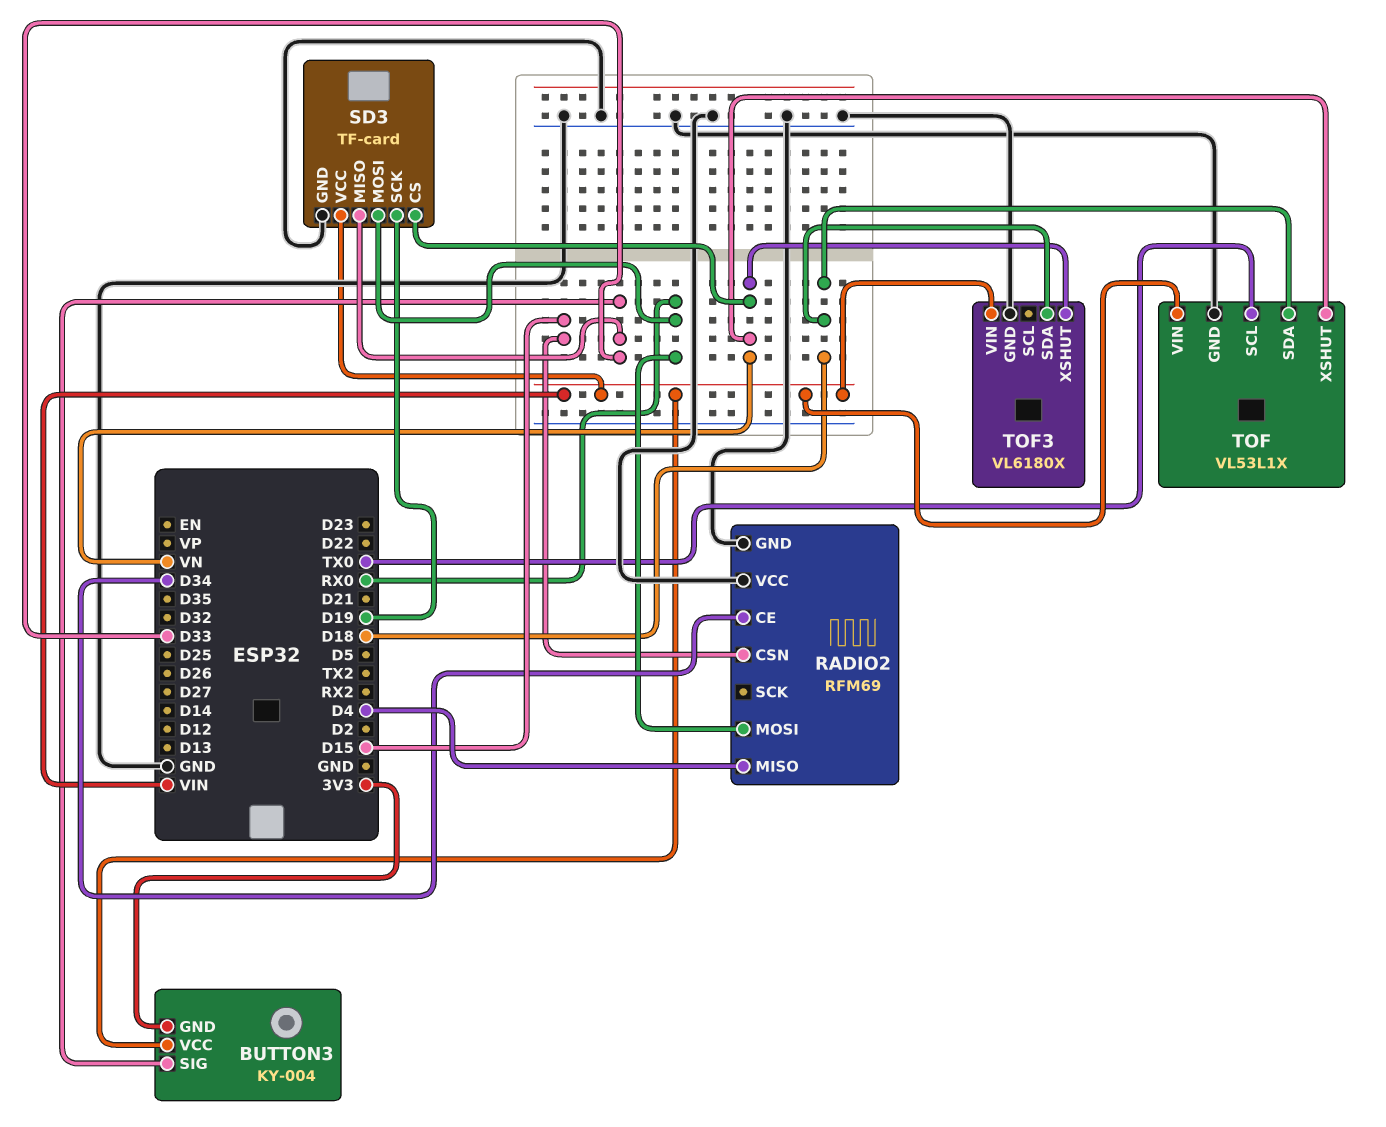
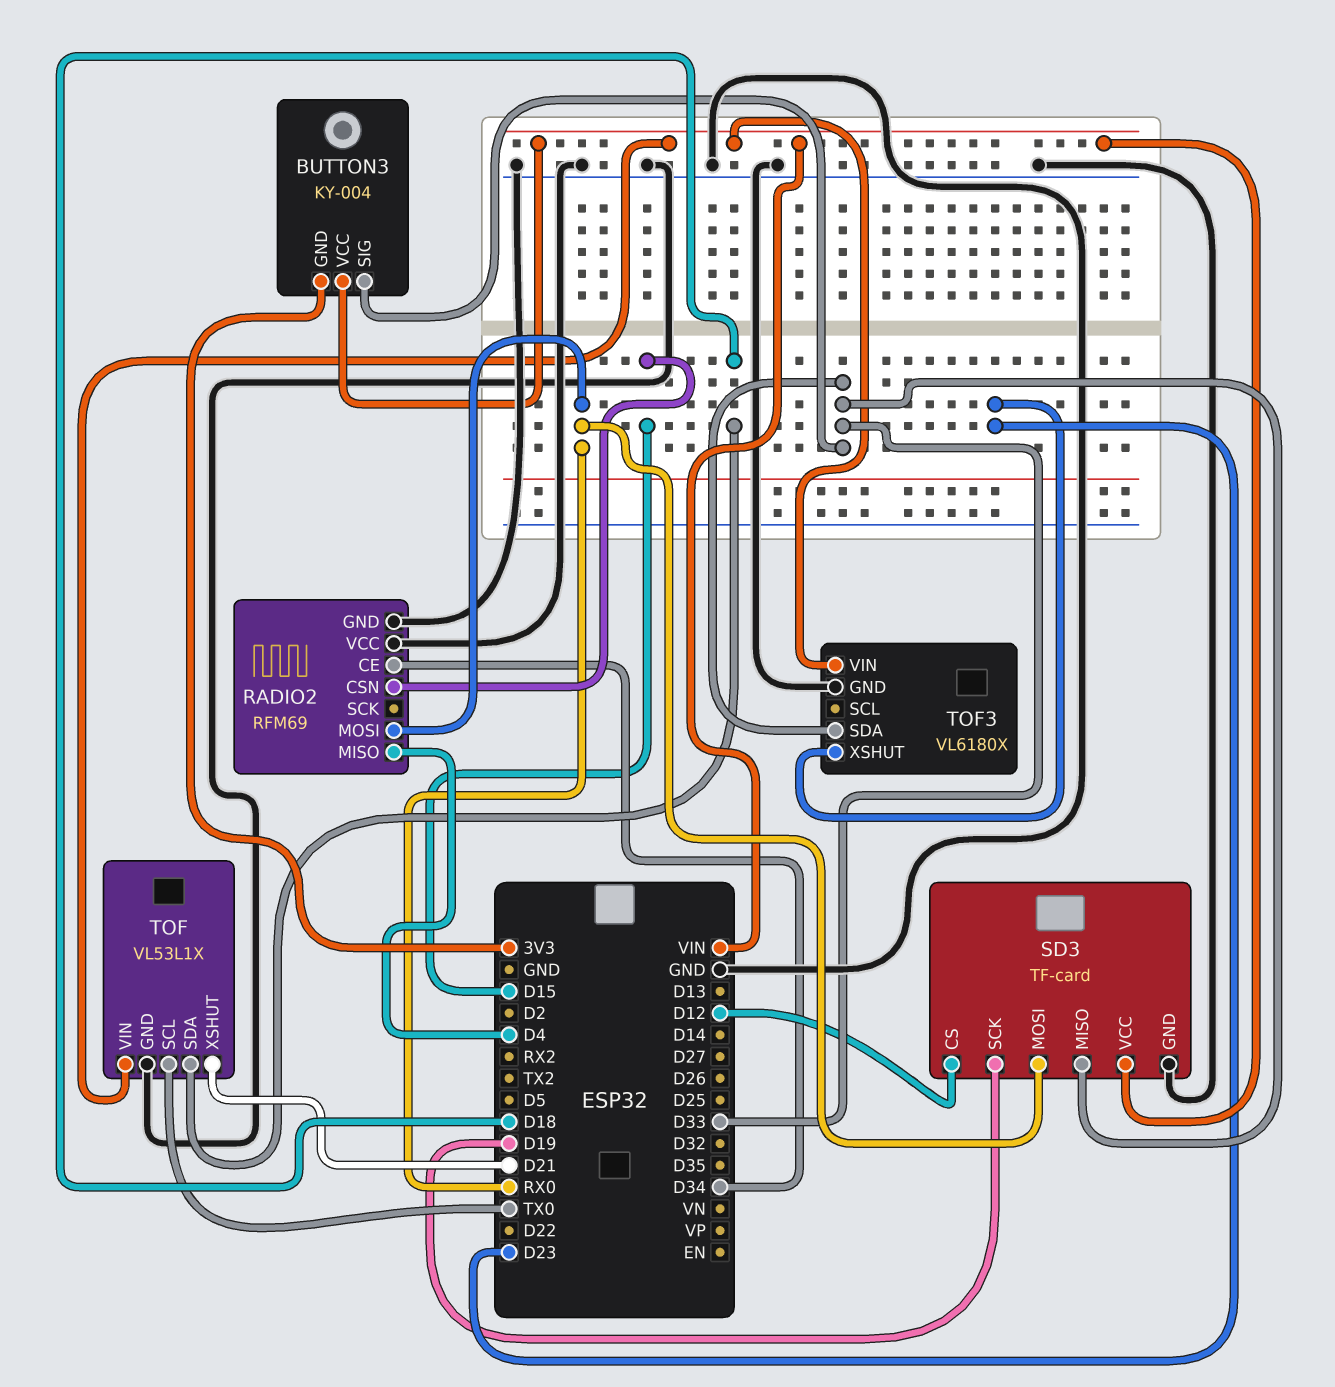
SD3 pin CS: VN -> D12
TOF pin XSHUT: VN -> D21
TOF3 pin SDA: D18 -> D33
TOF3 pin XSHUT: VN -> D23

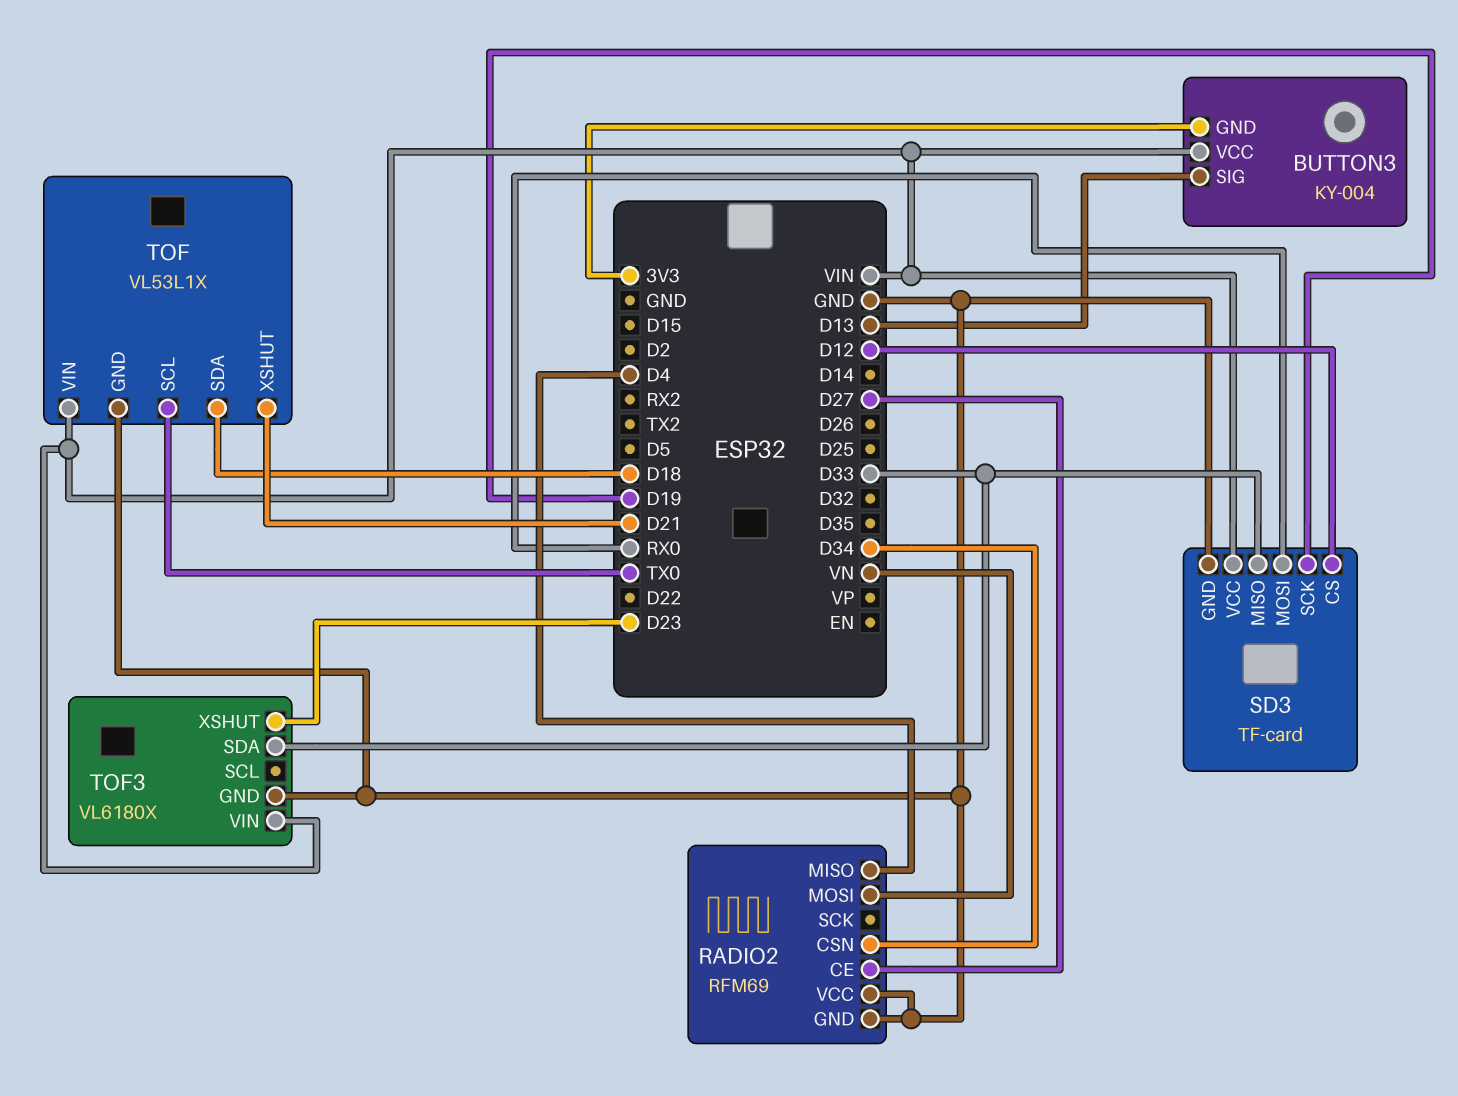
BUTTON3 pin SIG: D33 -> D13
RADIO2 pin CE: D34 -> D27
RADIO2 pin CSN: D15 -> D34
RADIO2 pin MOSI: RX0 -> VN

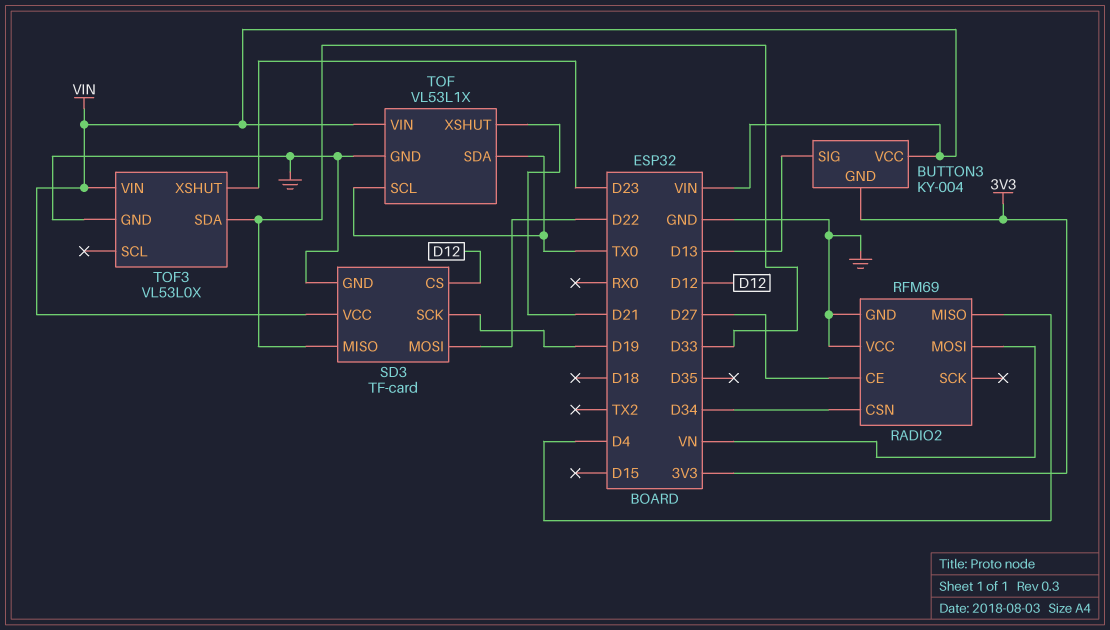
SD3 pin MOSI: RX0 -> D22
TOF pin SDA: D18 -> TX0
TOF3: VL6180X -> VL53L0X

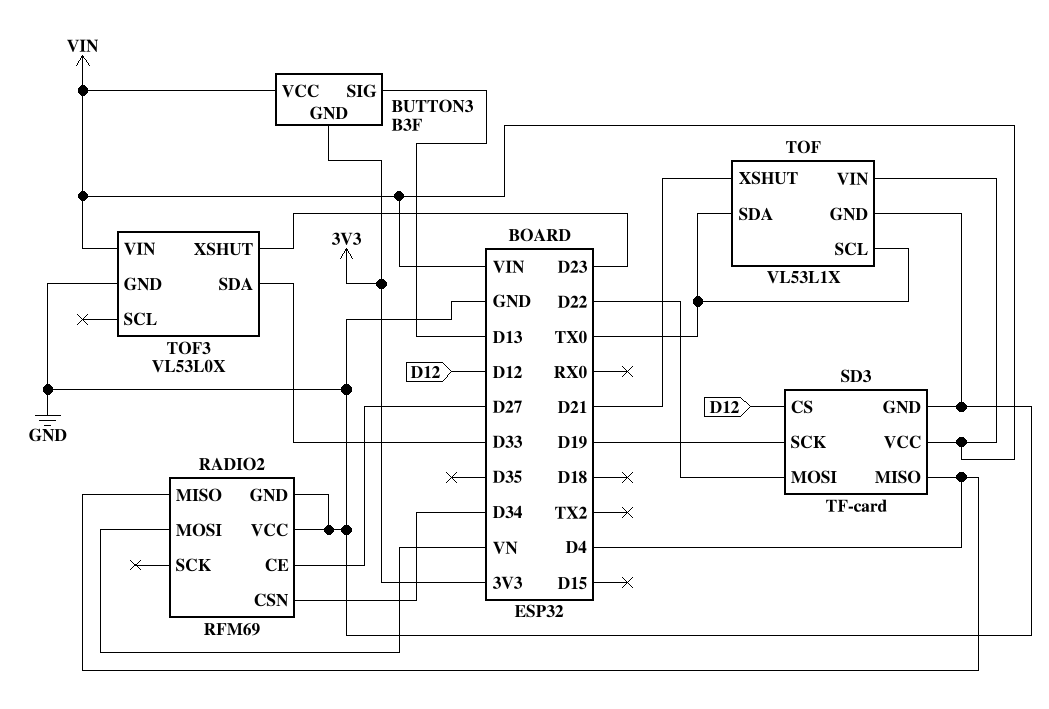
BUTTON3: KY-004 -> B3F
SD3 pin MISO: D33 -> D4

